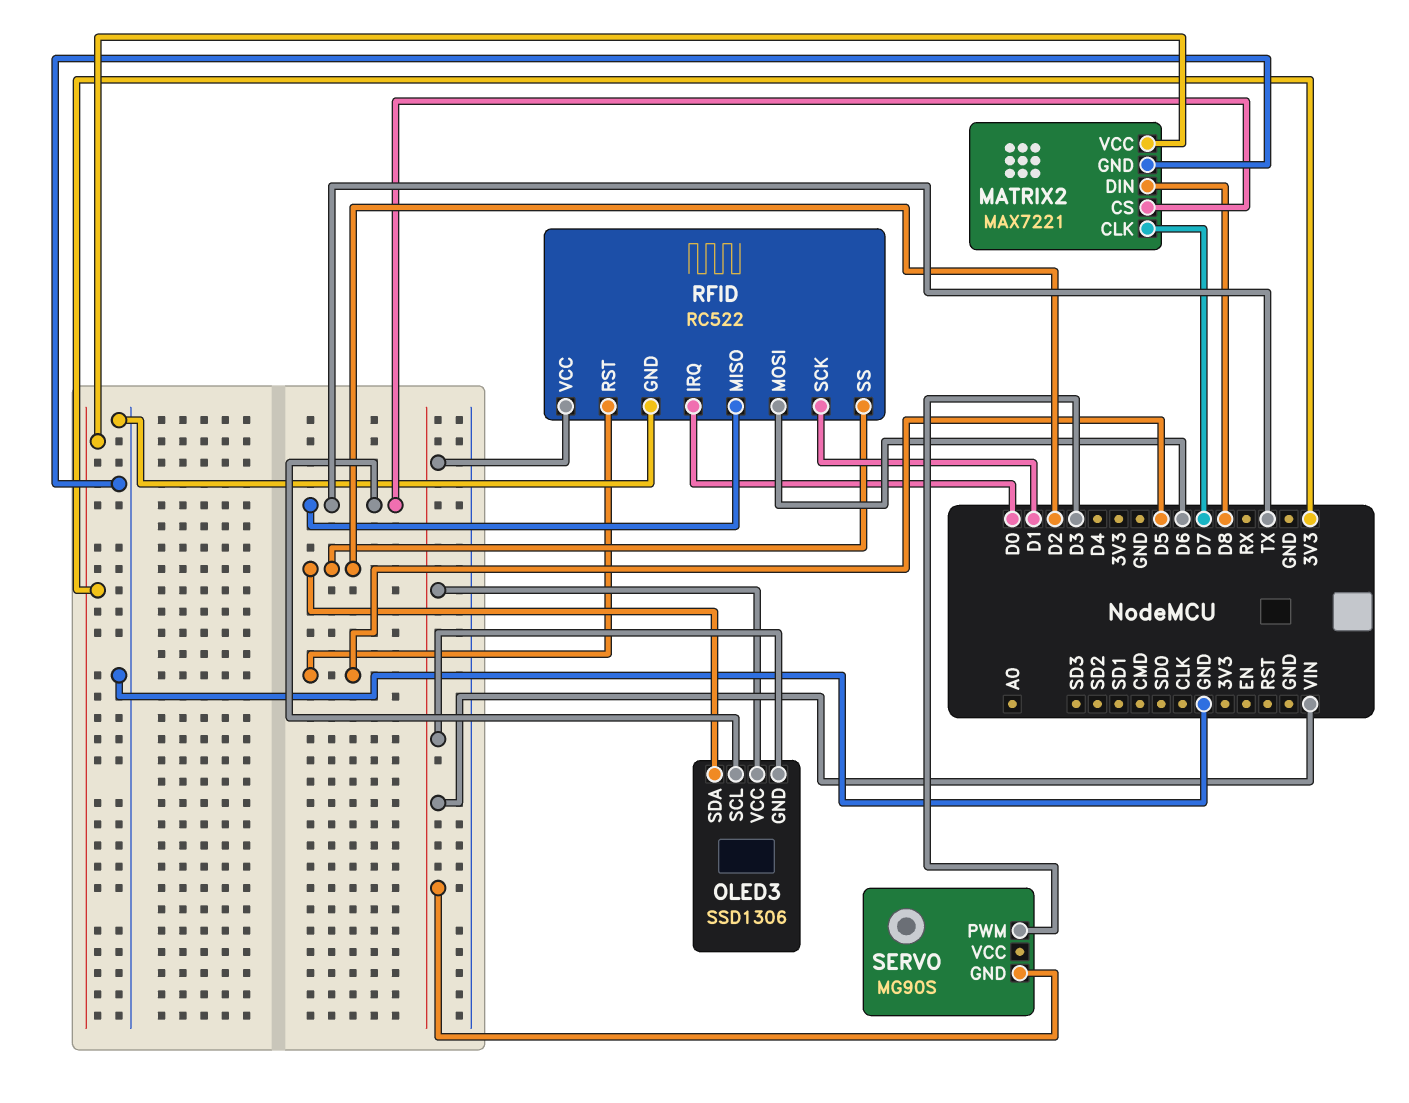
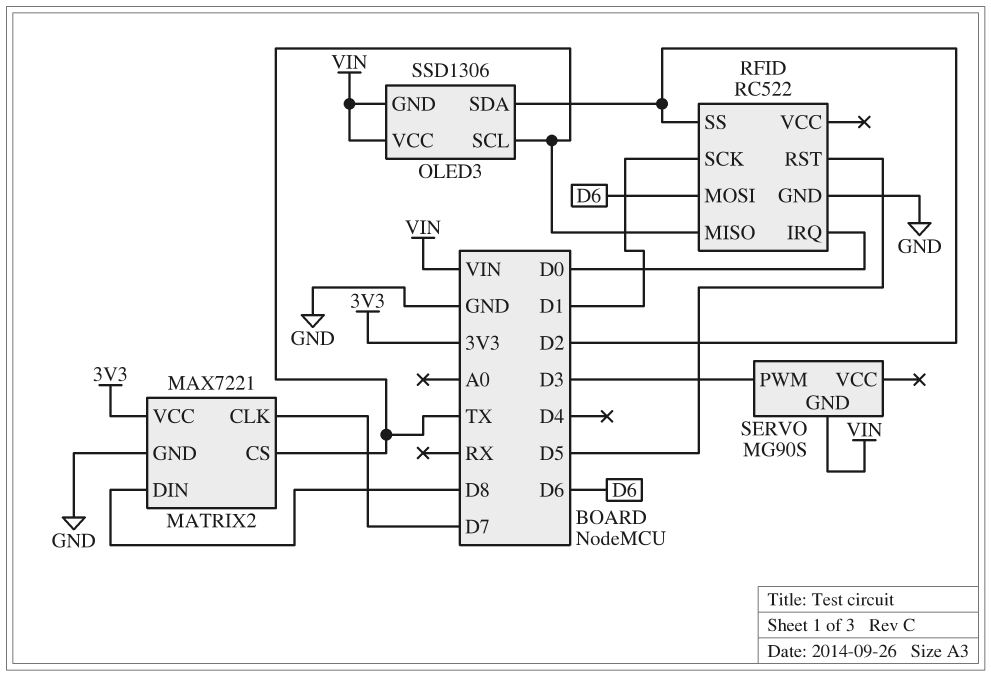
RFID pin VCC: VIN -> none

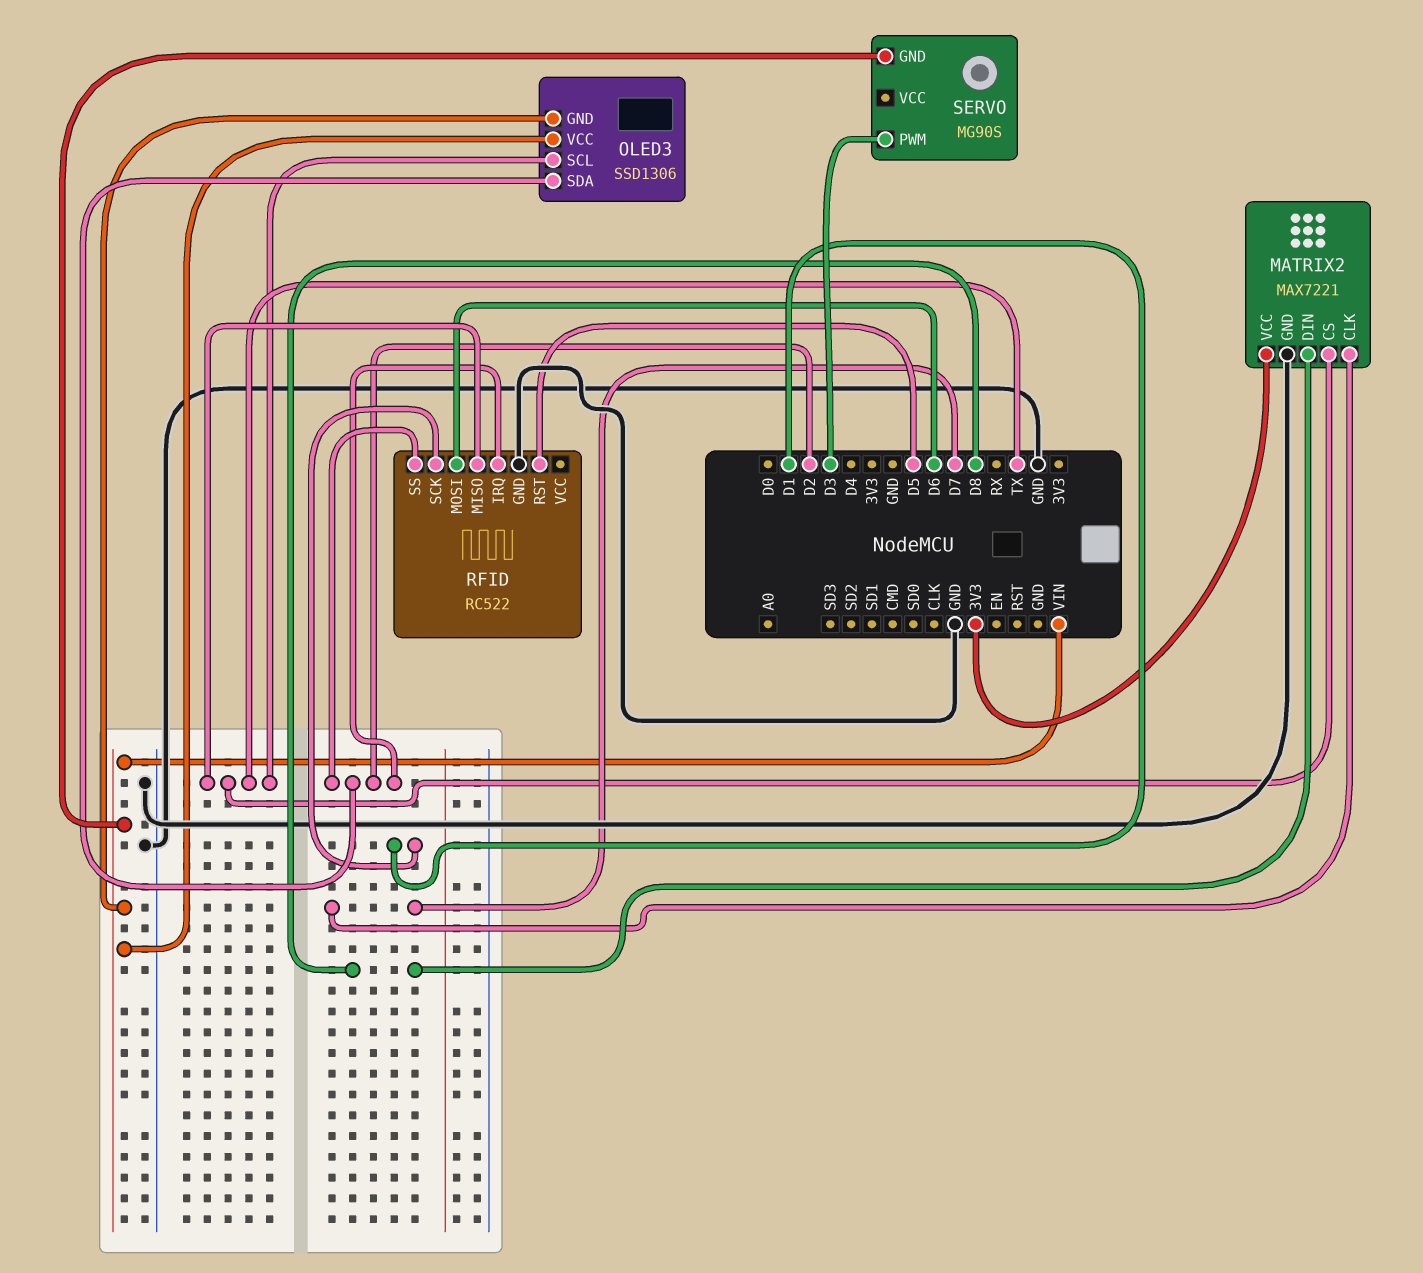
RFID pin IRQ: D0 -> D2

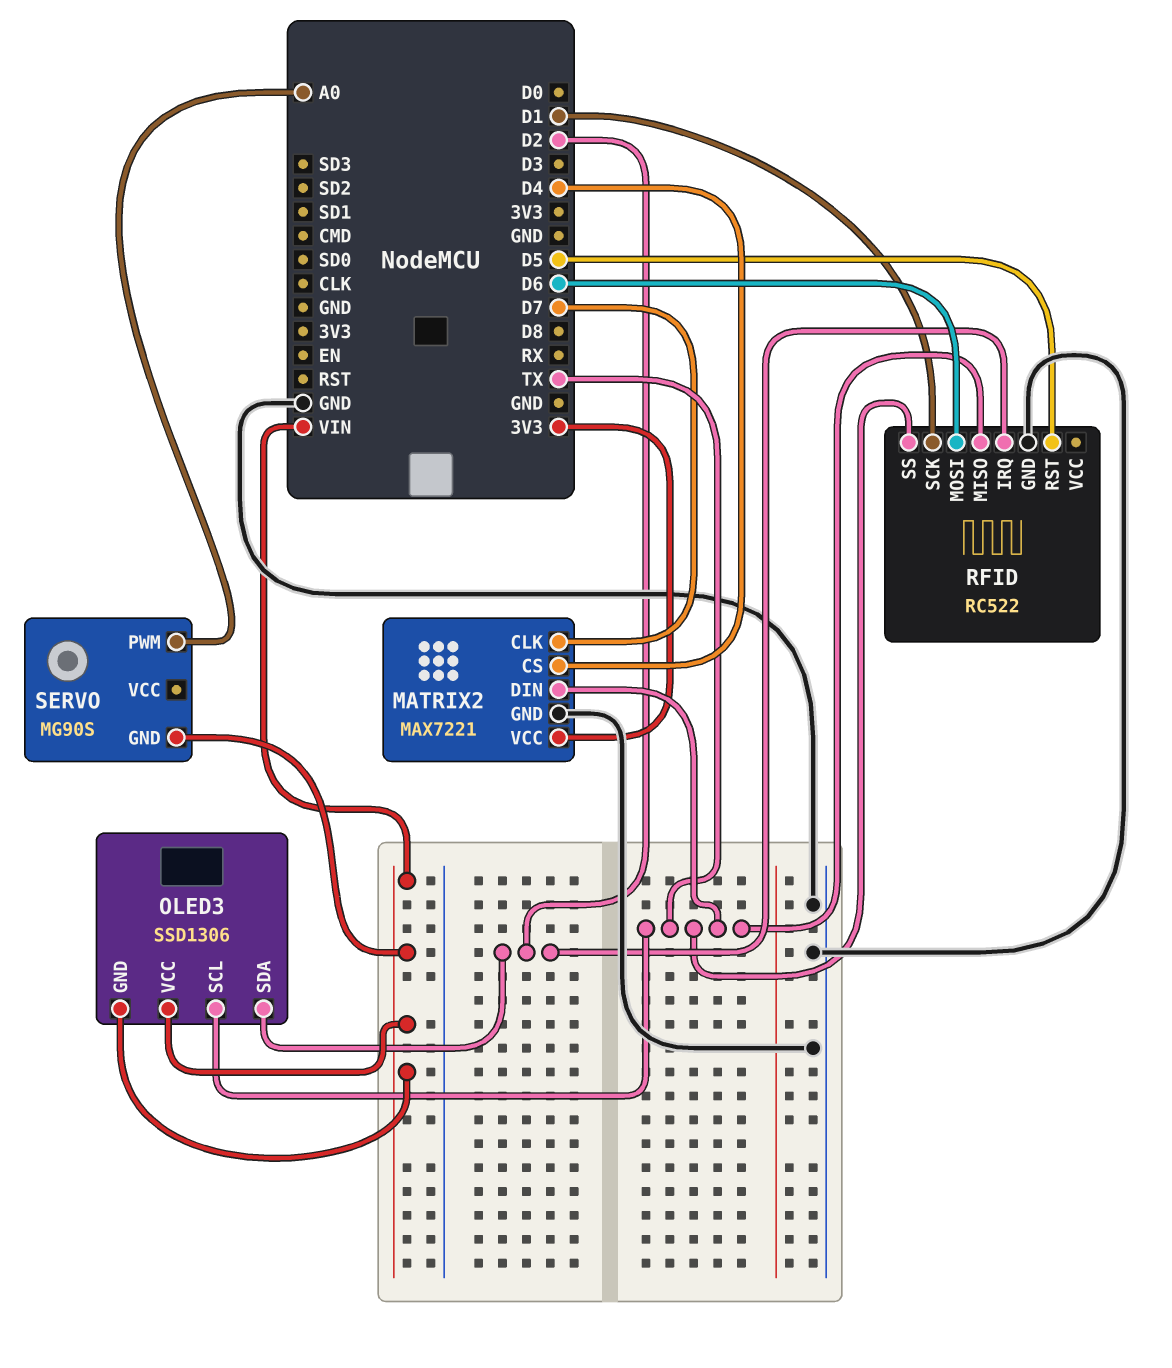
MATRIX2 pin CS: TX -> D4
MATRIX2 pin DIN: D8 -> TX
RFID pin SS: D2 -> TX
SERVO pin PWM: D3 -> A0

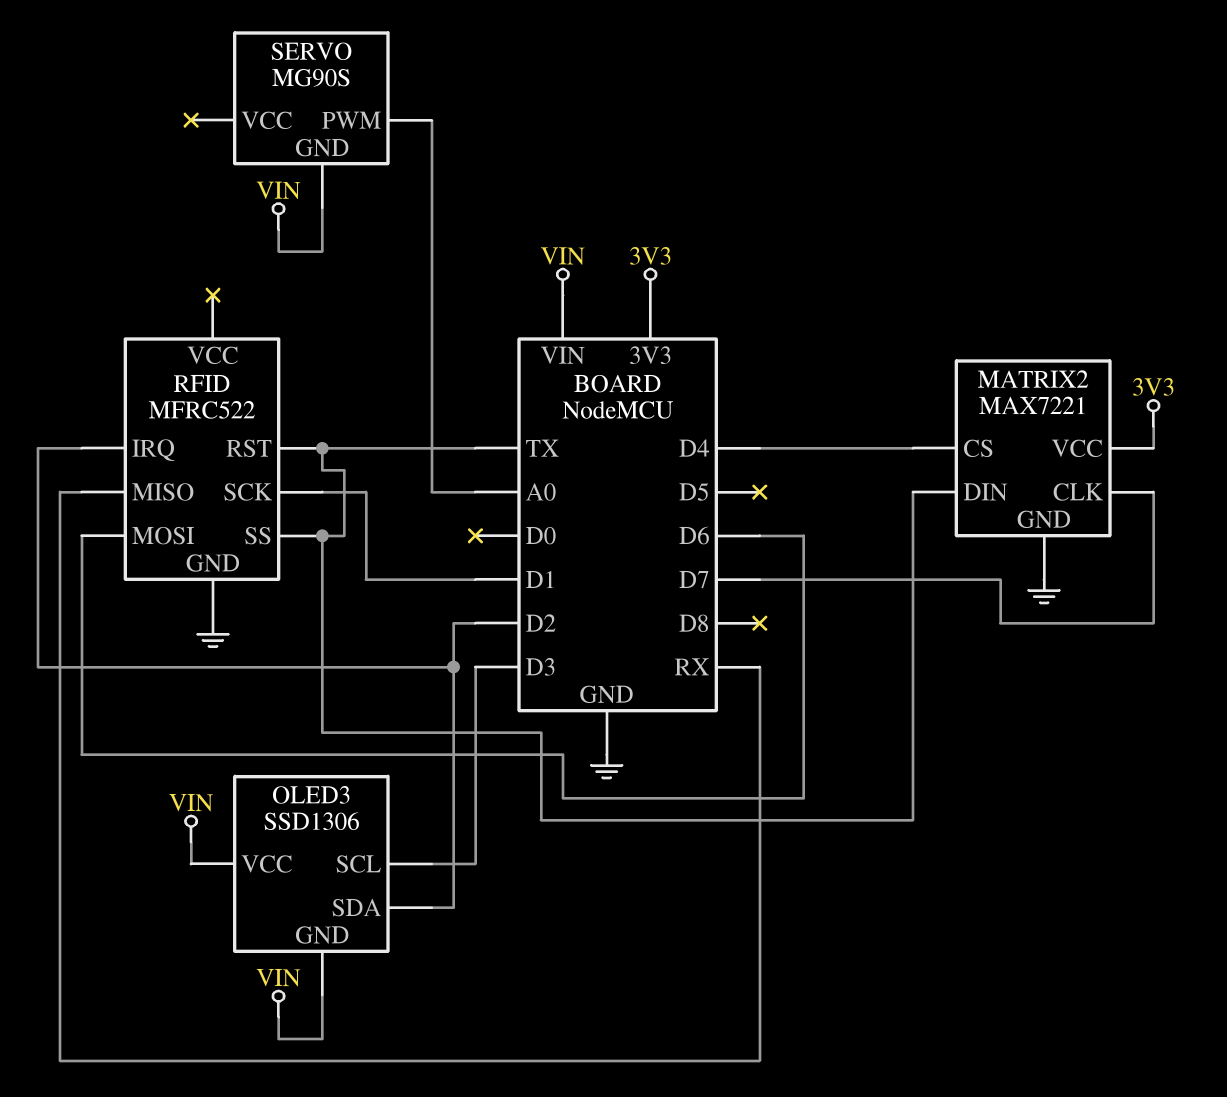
OLED3 pin SCL: TX -> D3
RFID: RC522 -> MFRC522
RFID pin MISO: TX -> RX
RFID pin RST: D5 -> TX

